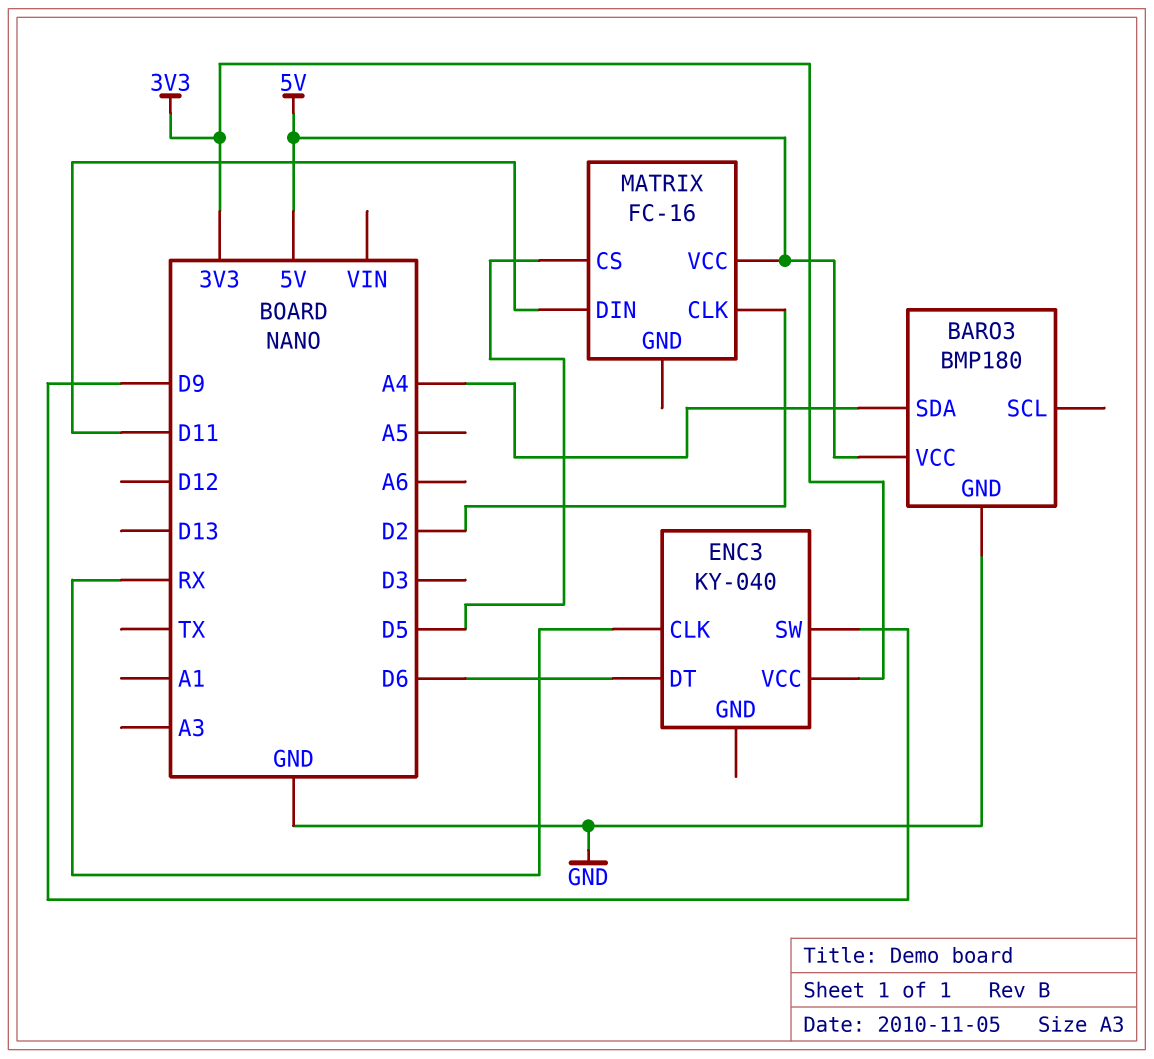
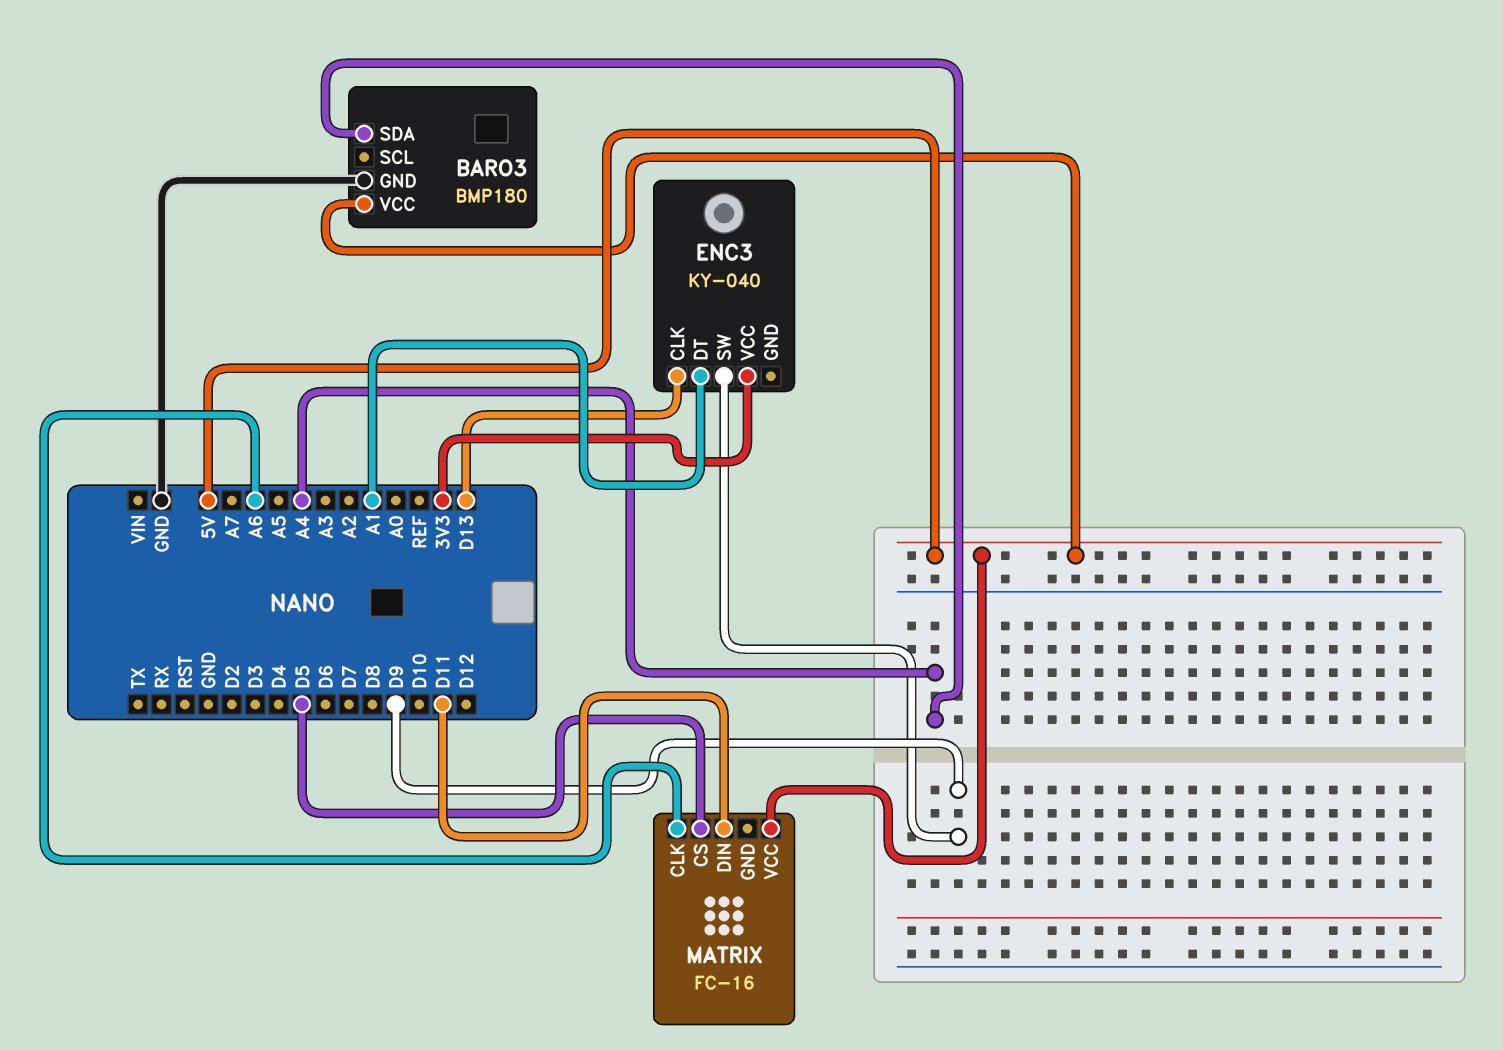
ENC3 pin CLK: RX -> D13
ENC3 pin DT: D6 -> A1
MATRIX pin CLK: D2 -> A6

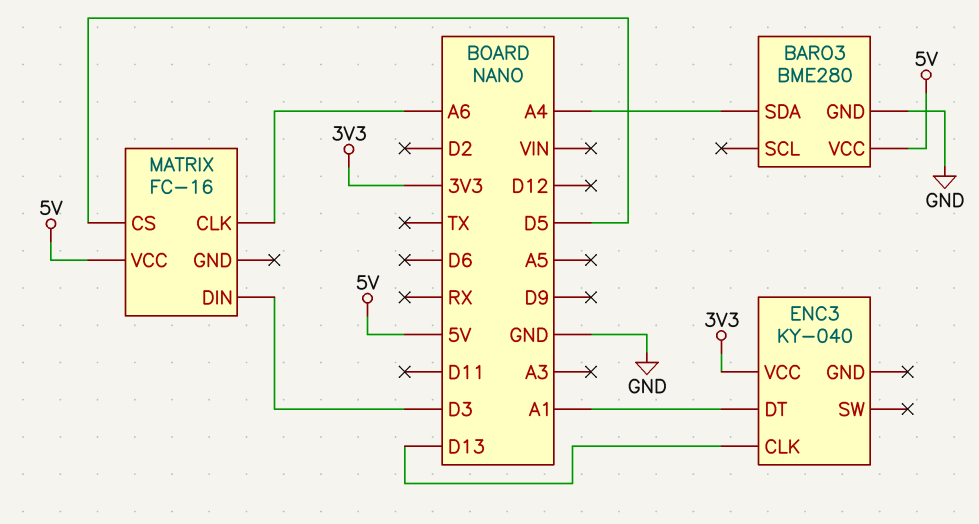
BARO3: BMP180 -> BME280
ENC3 pin SW: D9 -> none
MATRIX pin DIN: D11 -> D3

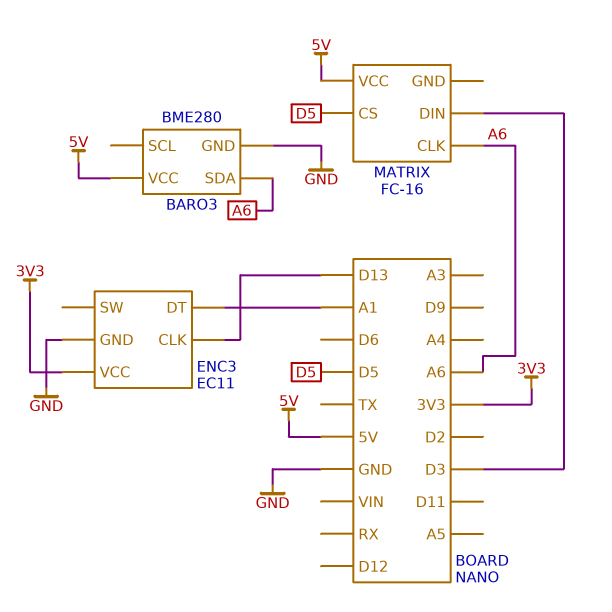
BARO3 pin SDA: A4 -> A6
ENC3: KY-040 -> EC11
ENC3 pin GND: none -> GND

